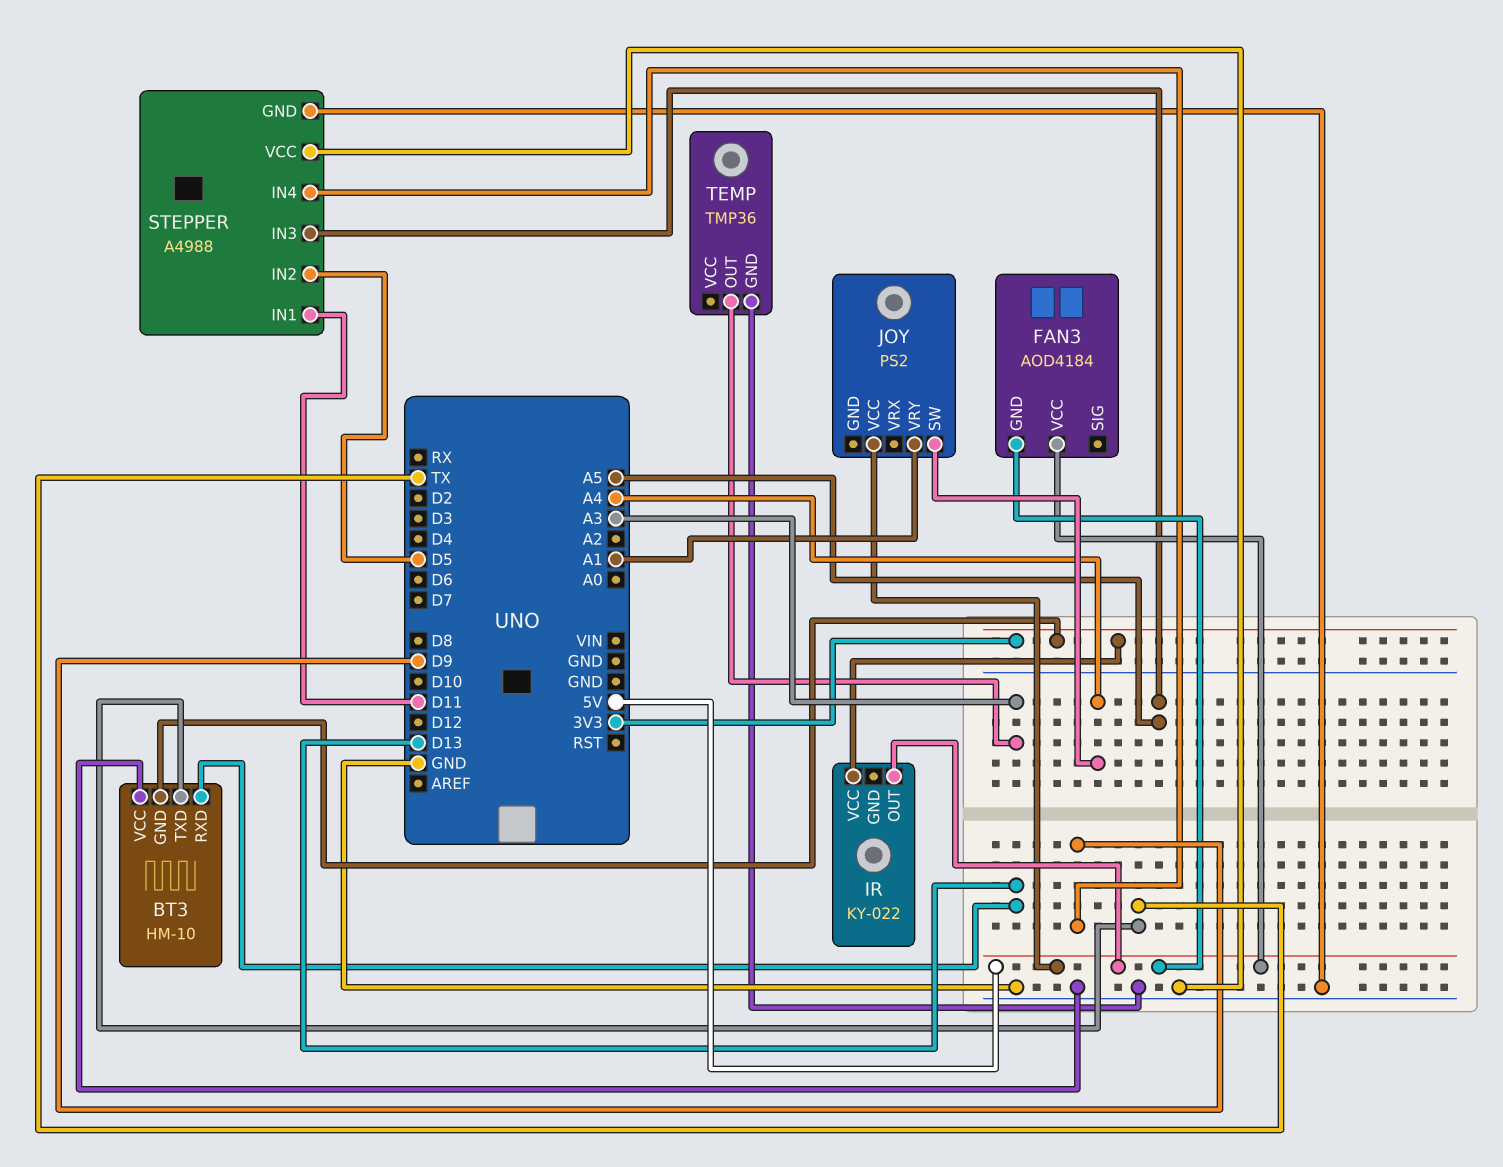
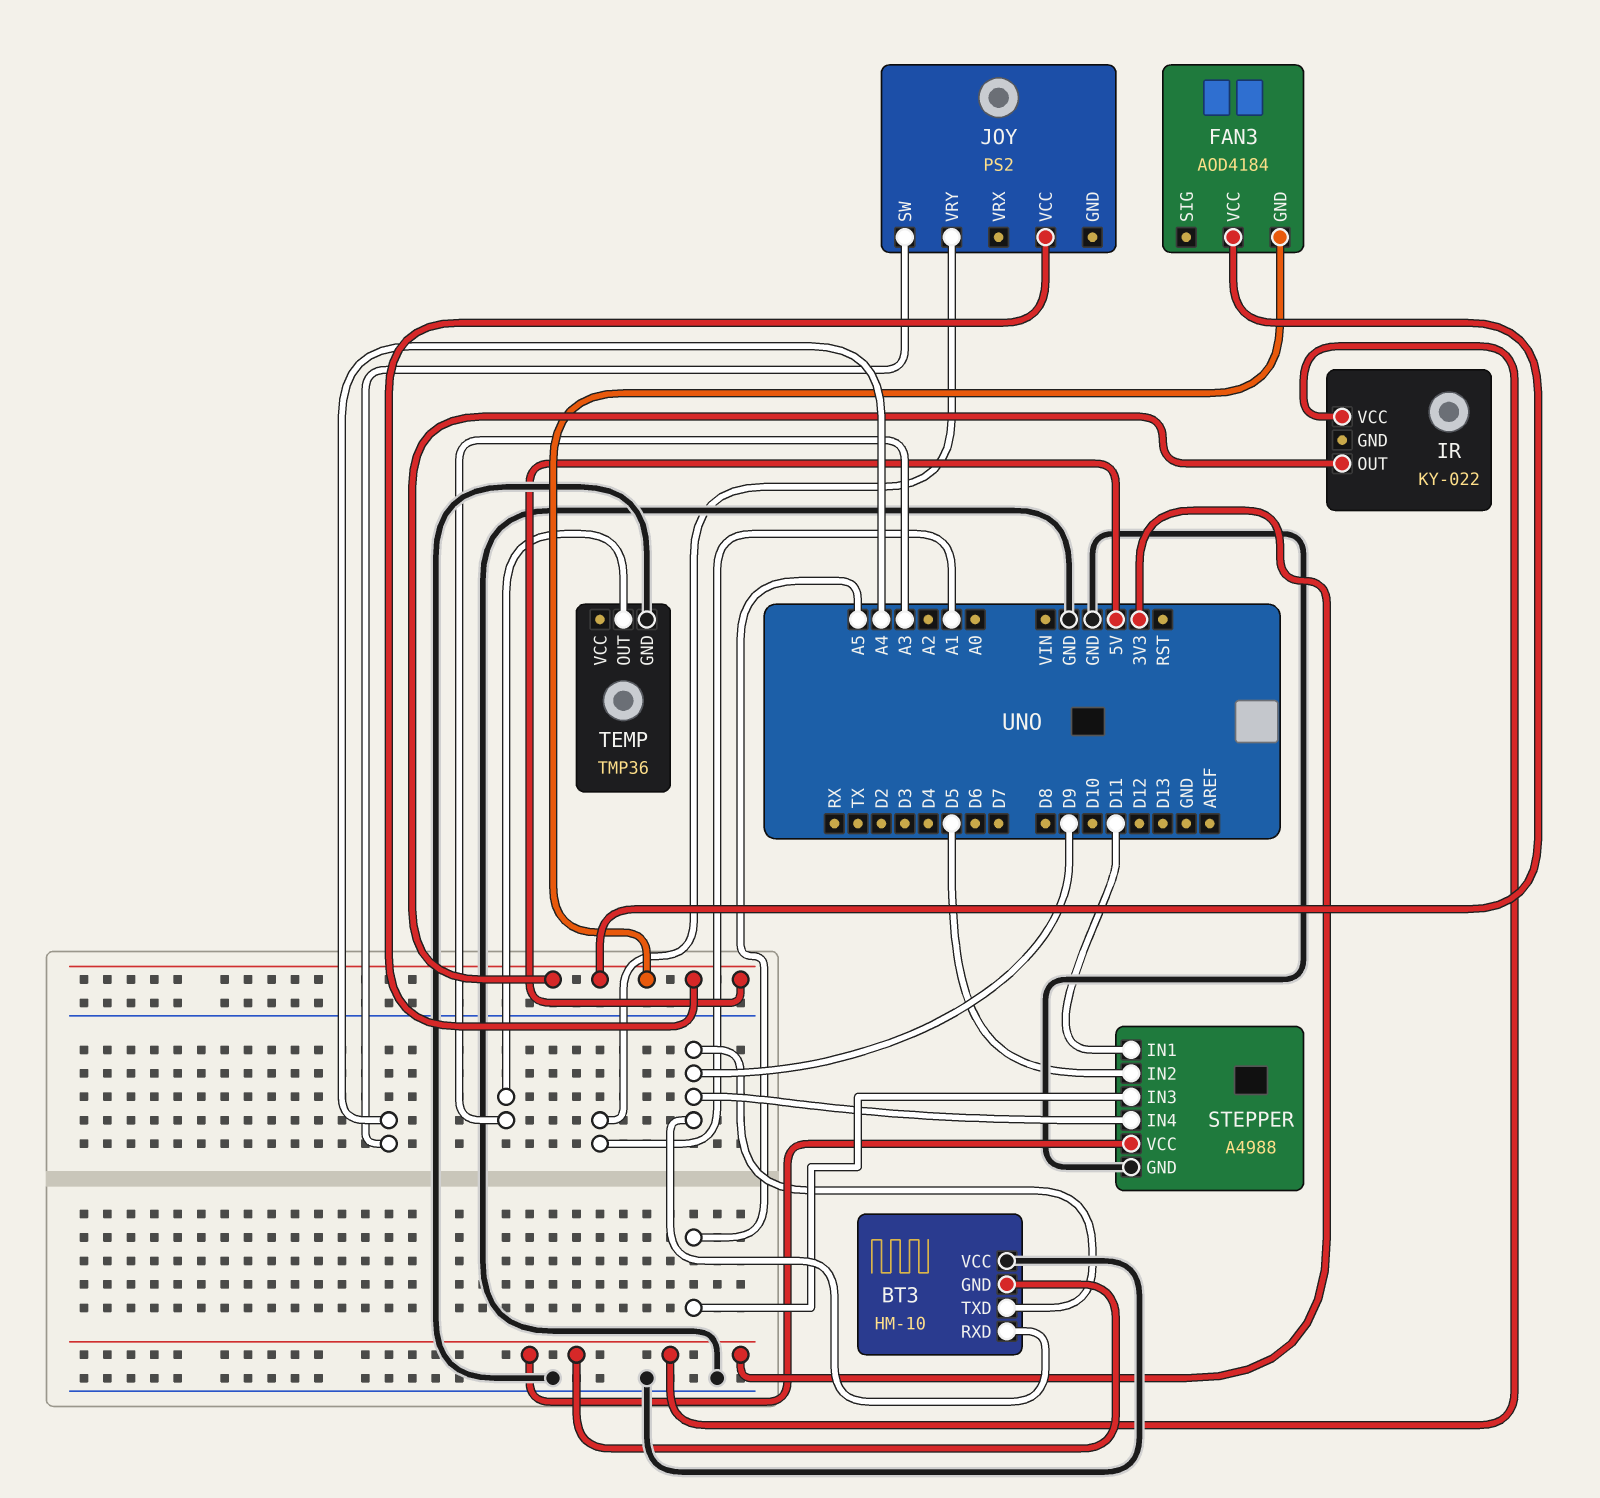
BT3 pin RXD: D13 -> D9
BT3 pin TXD: TX -> D9
STEPPER pin VCC: GND -> 3V3

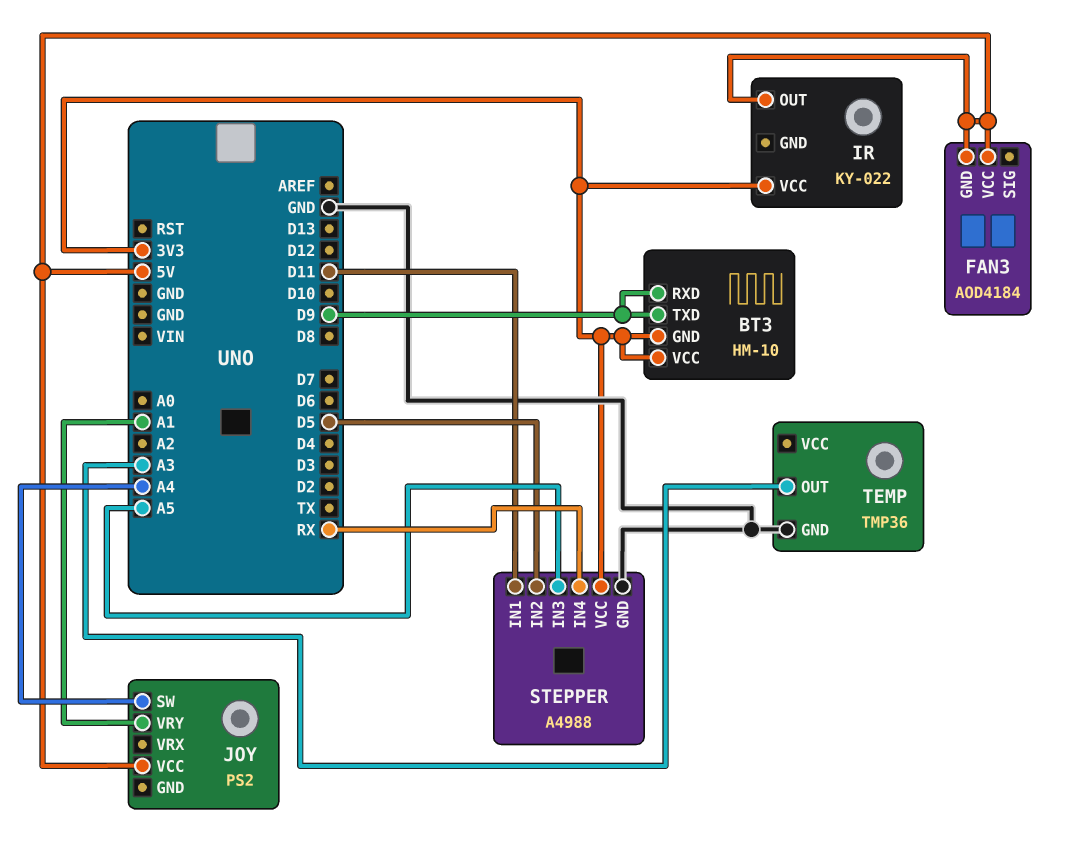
BT3 pin VCC: GND -> 3V3
STEPPER pin IN4: D9 -> RX

